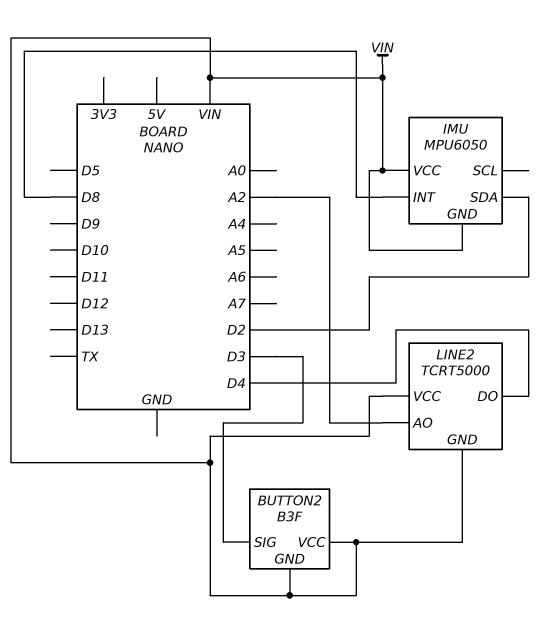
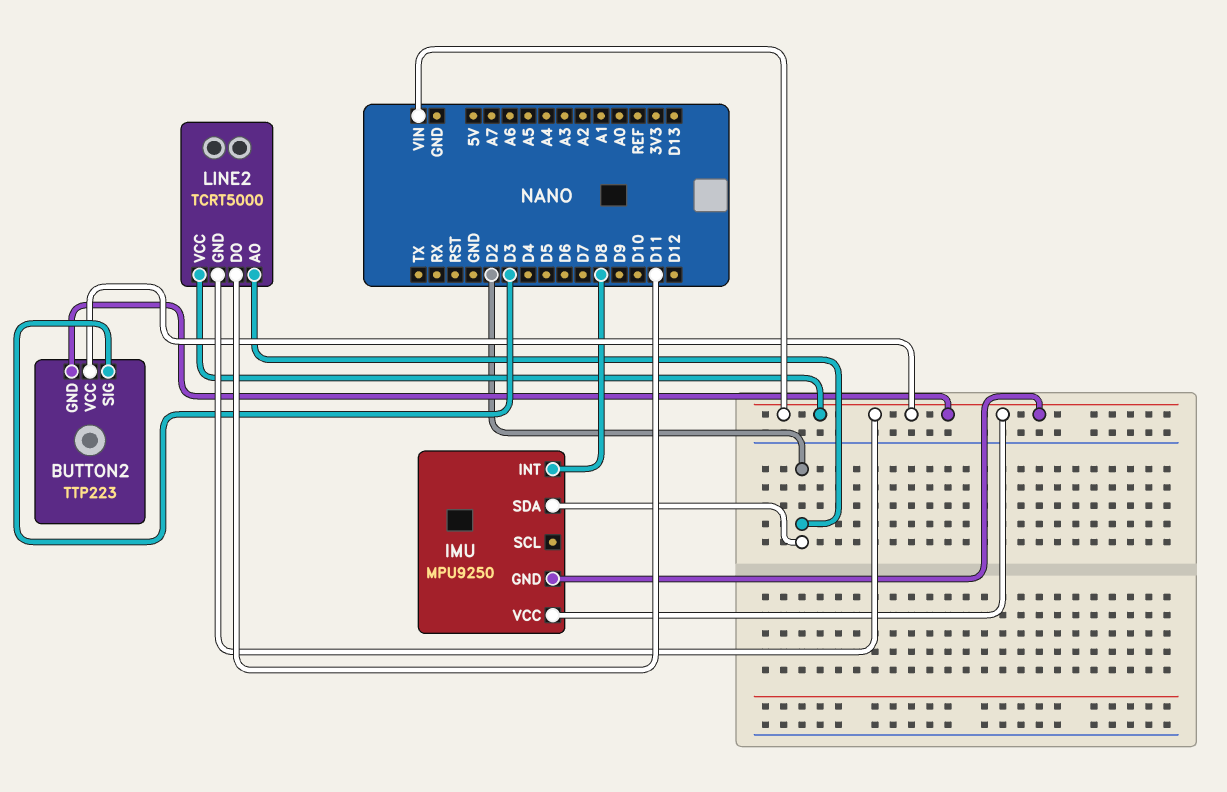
BUTTON2: B3F -> TTP223
IMU: MPU6050 -> MPU9250
LINE2 pin AO: A2 -> D2
LINE2 pin DO: D4 -> D11

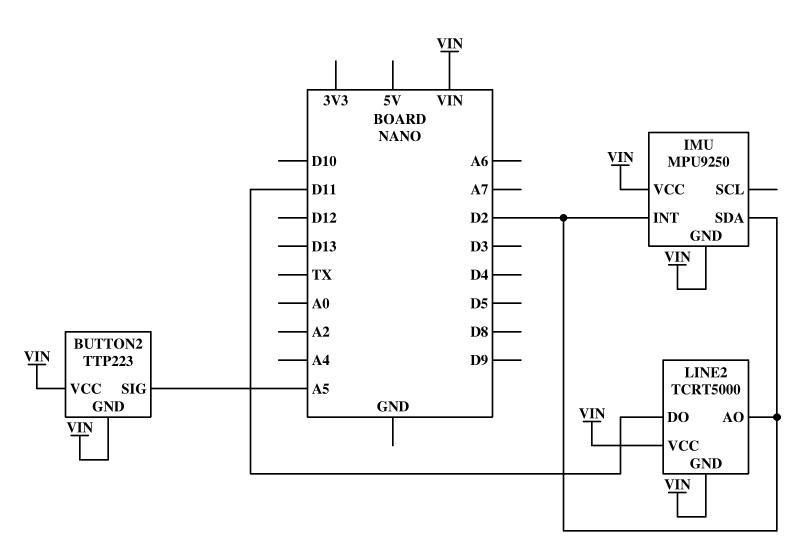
BUTTON2 pin SIG: D3 -> A5
IMU pin INT: D8 -> D2

